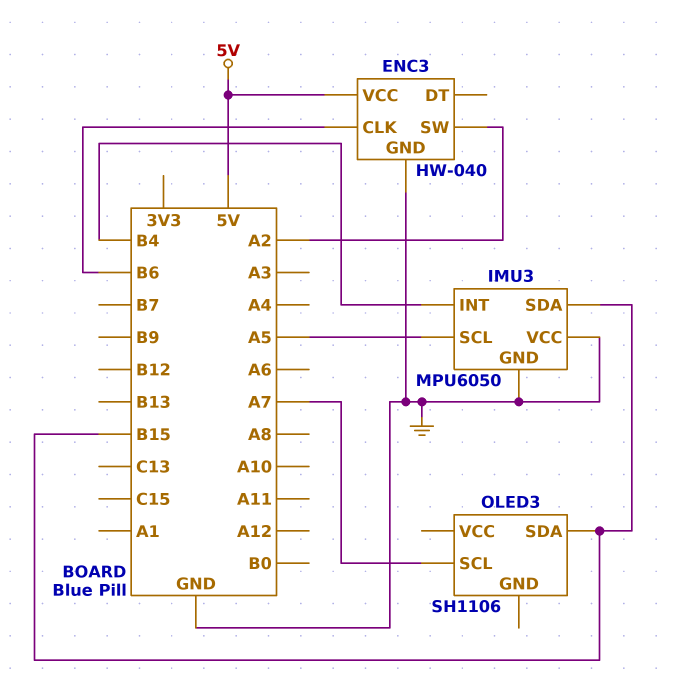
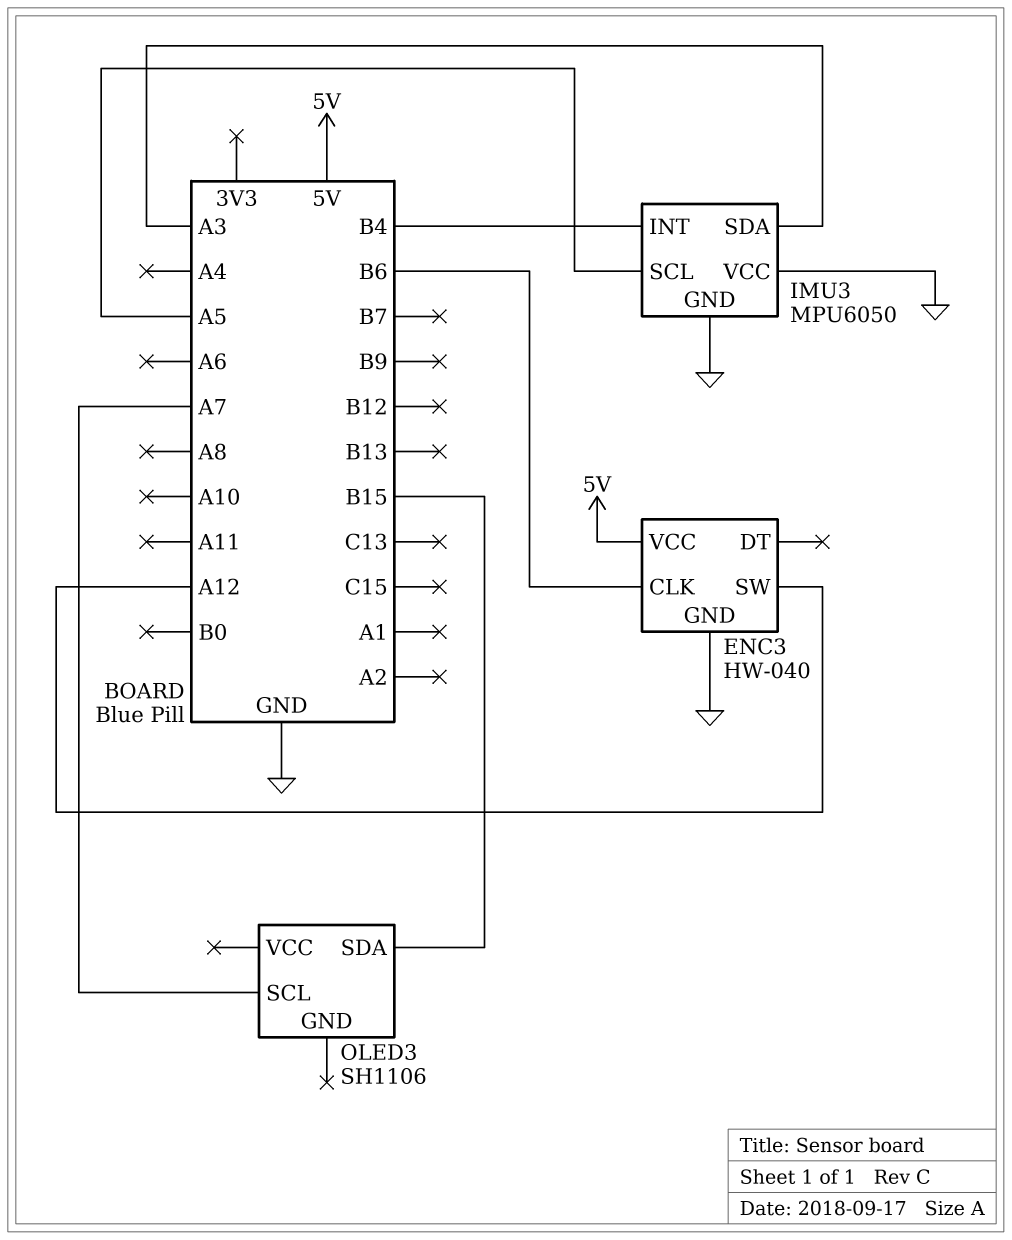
ENC3 pin SW: A2 -> A12
IMU3 pin SDA: B15 -> A3

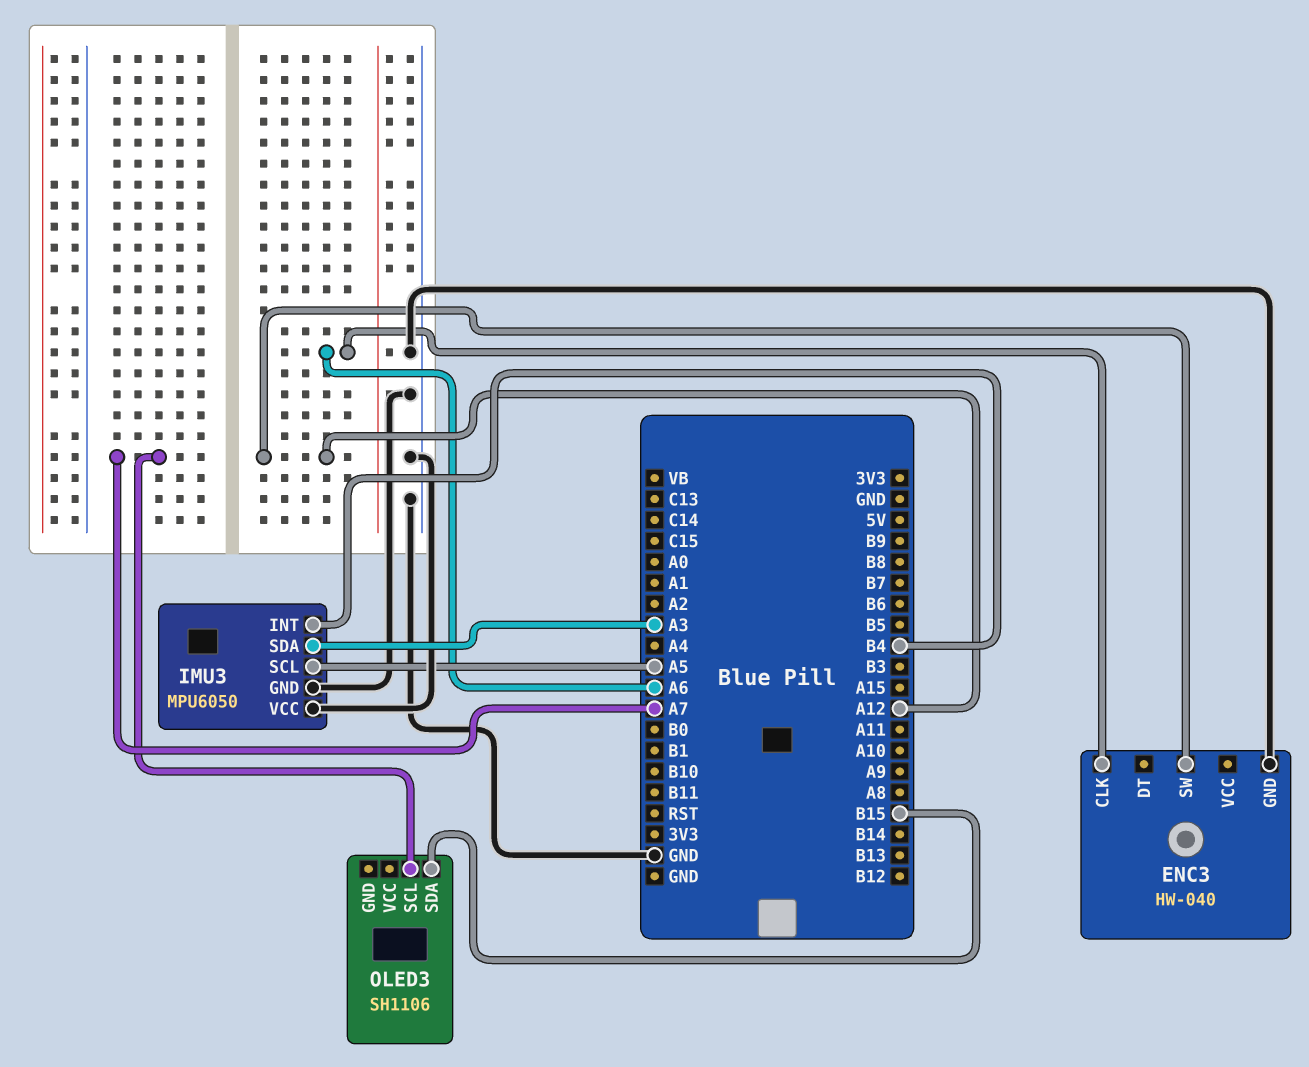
ENC3 pin CLK: B6 -> A6
ENC3 pin VCC: 5V -> none

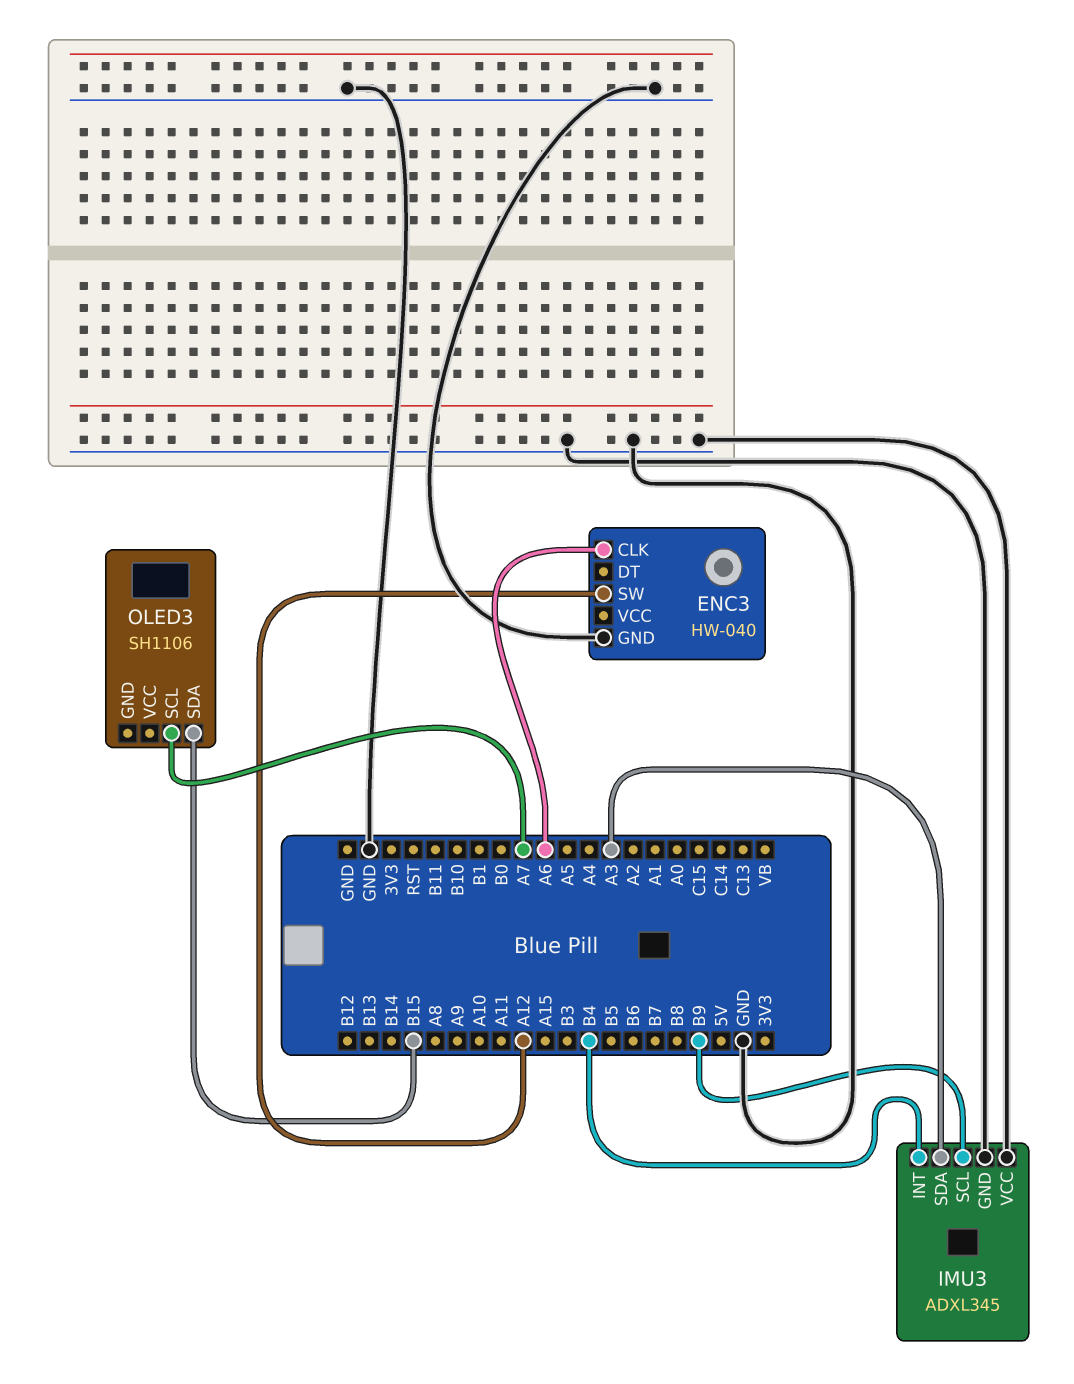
IMU3: MPU6050 -> ADXL345
IMU3 pin SCL: A5 -> B9

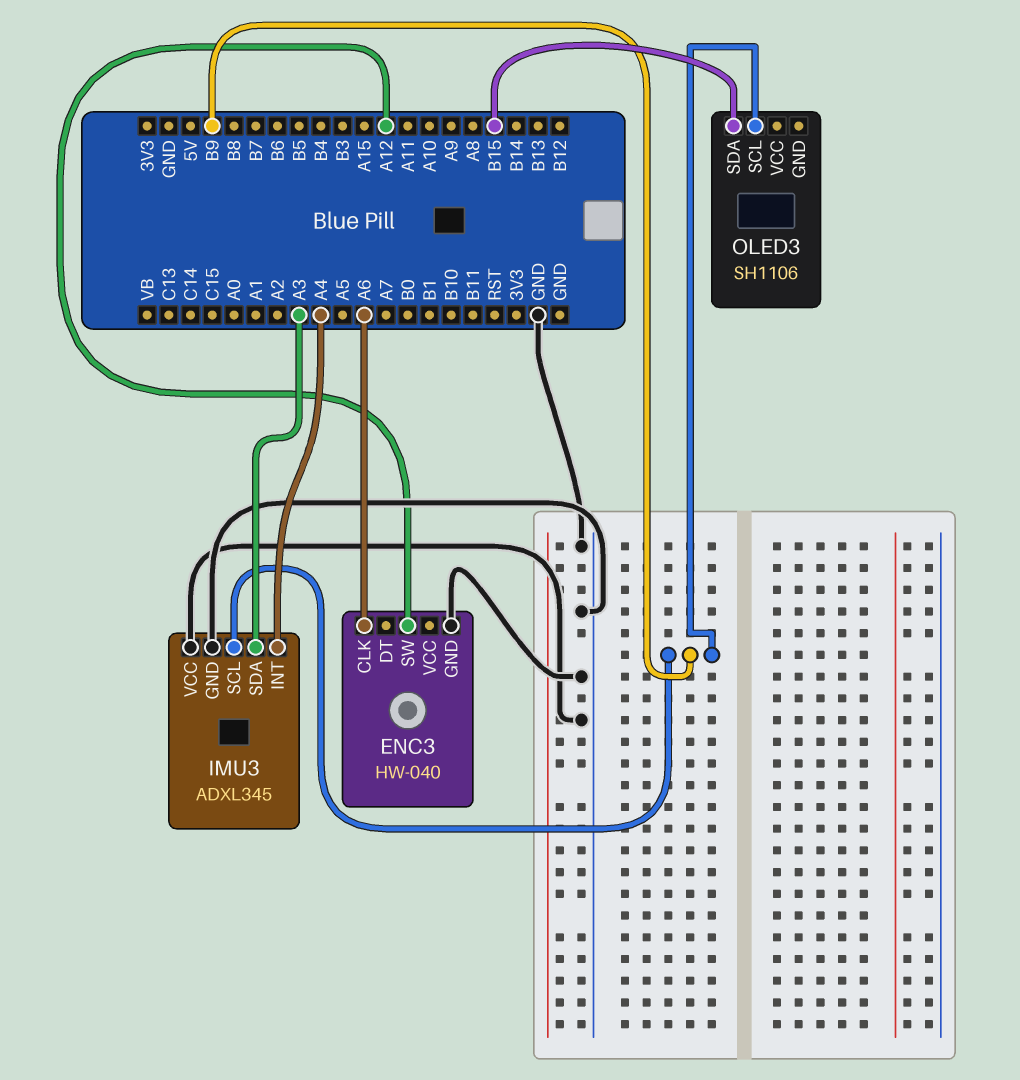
IMU3 pin INT: B4 -> A4
OLED3 pin SCL: A7 -> B9

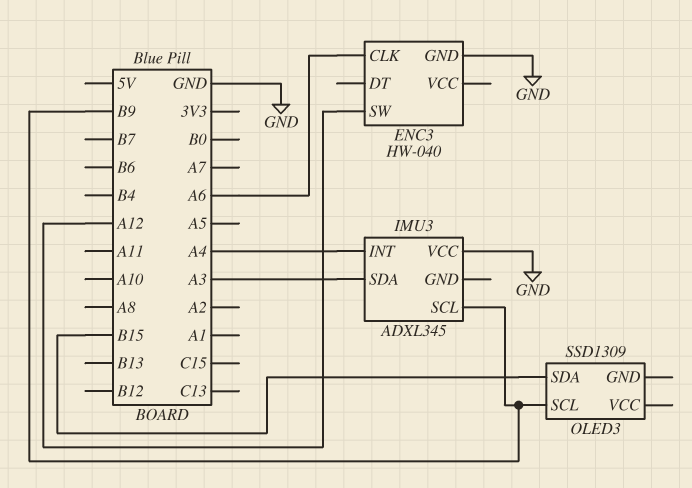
IMU3 pin GND: GND -> none
OLED3: SH1106 -> SSD1309

